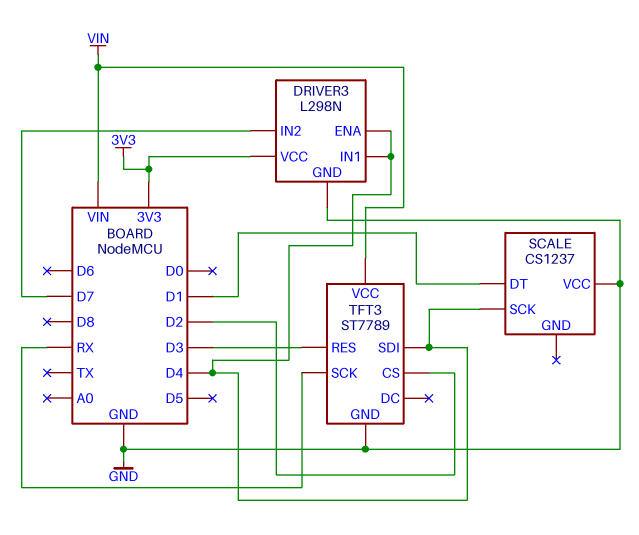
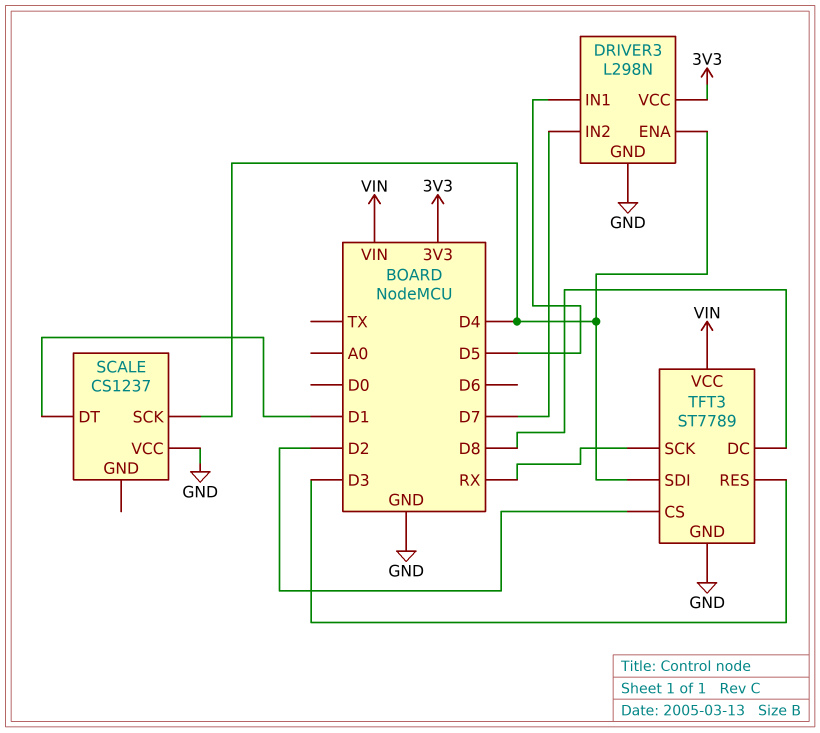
DRIVER3 pin IN1: D4 -> D5
TFT3 pin DC: none -> D8

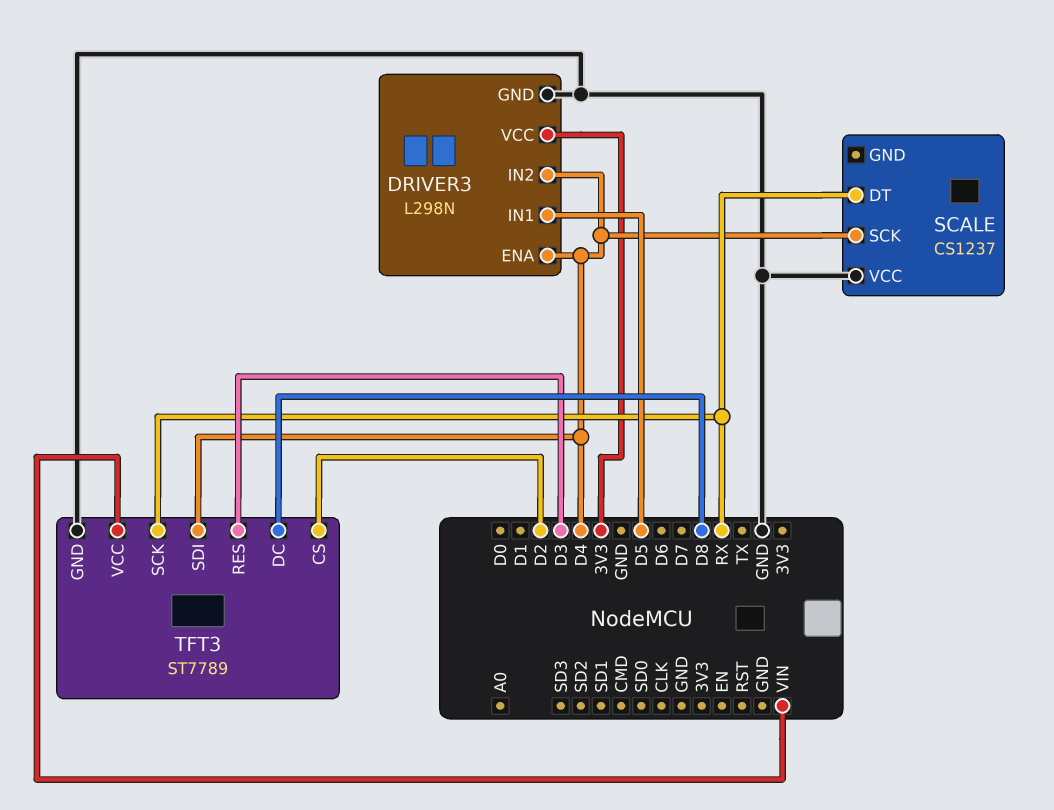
DRIVER3 pin IN2: D7 -> D4
SCALE pin DT: D1 -> RX

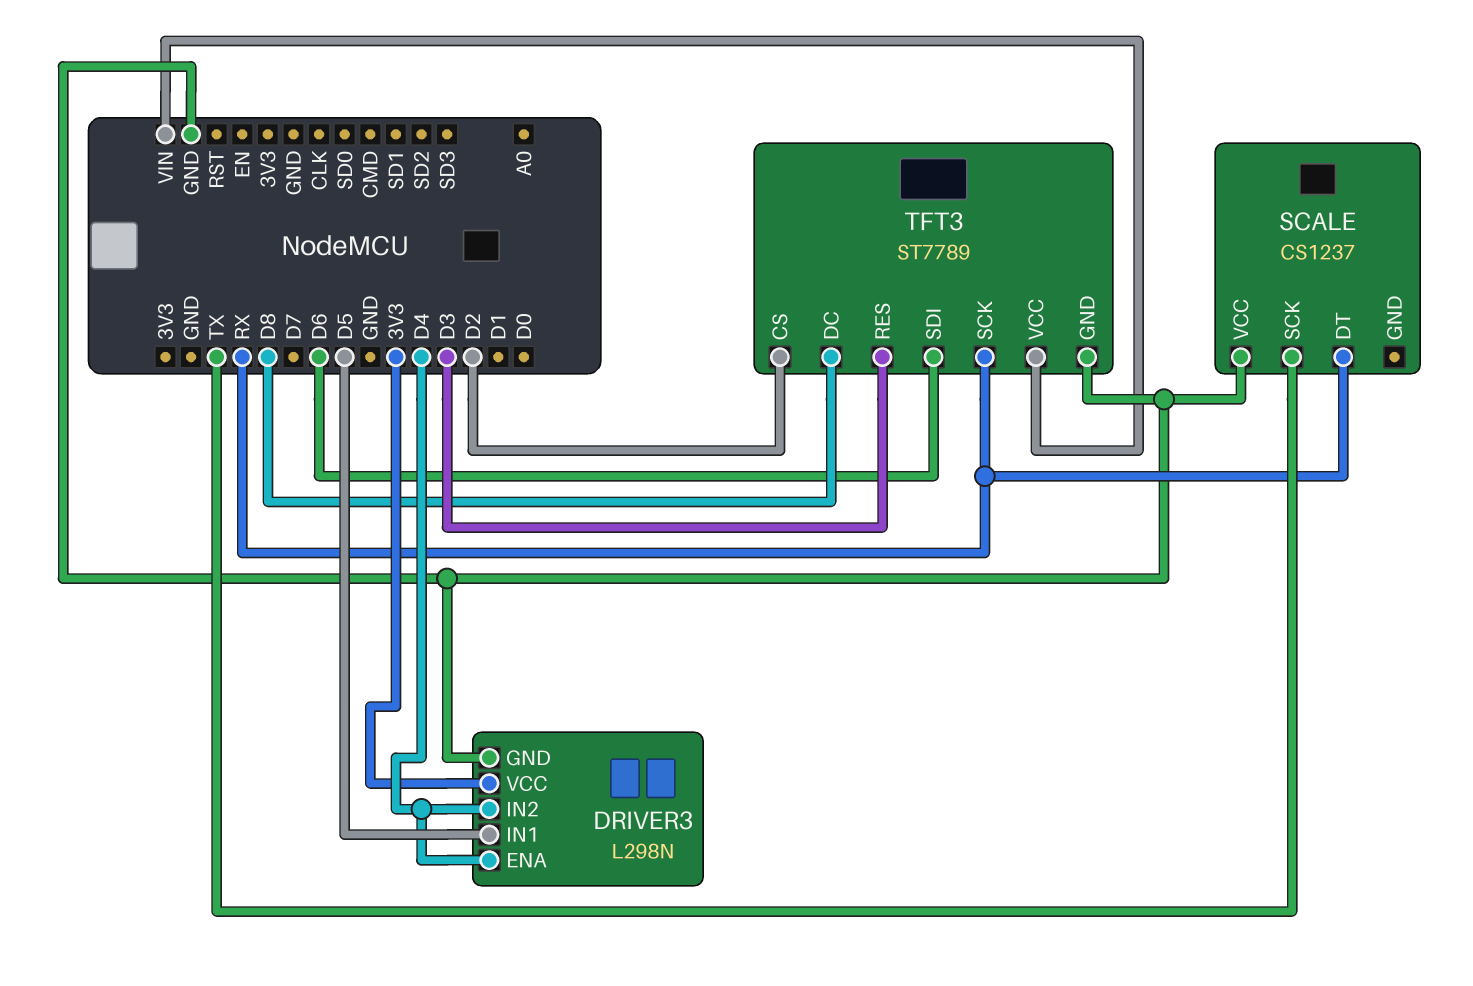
SCALE pin SCK: D4 -> TX
TFT3 pin SDI: D4 -> D6

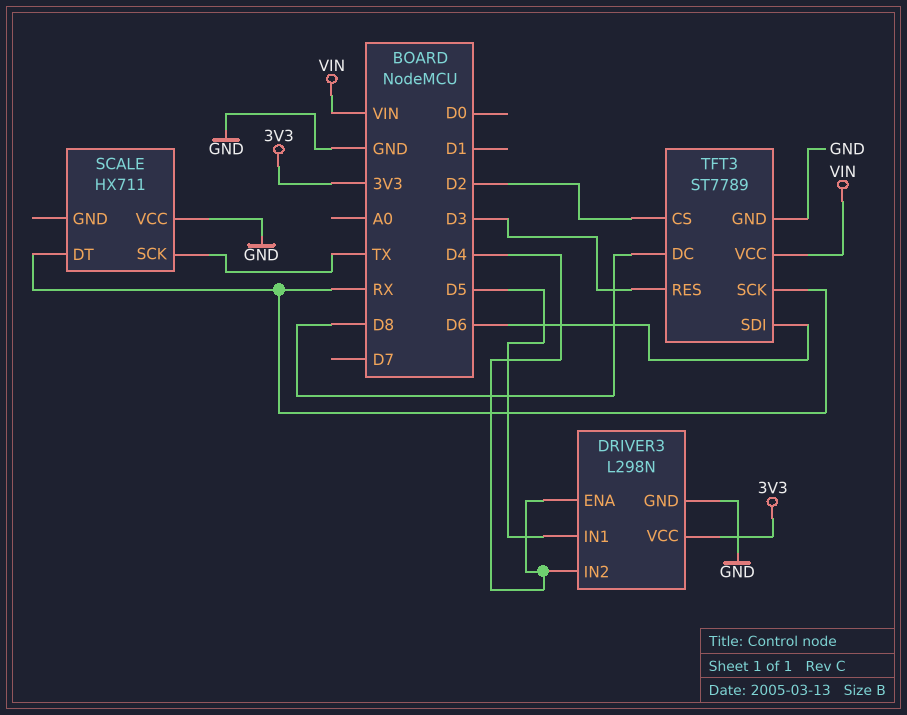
SCALE: CS1237 -> HX711

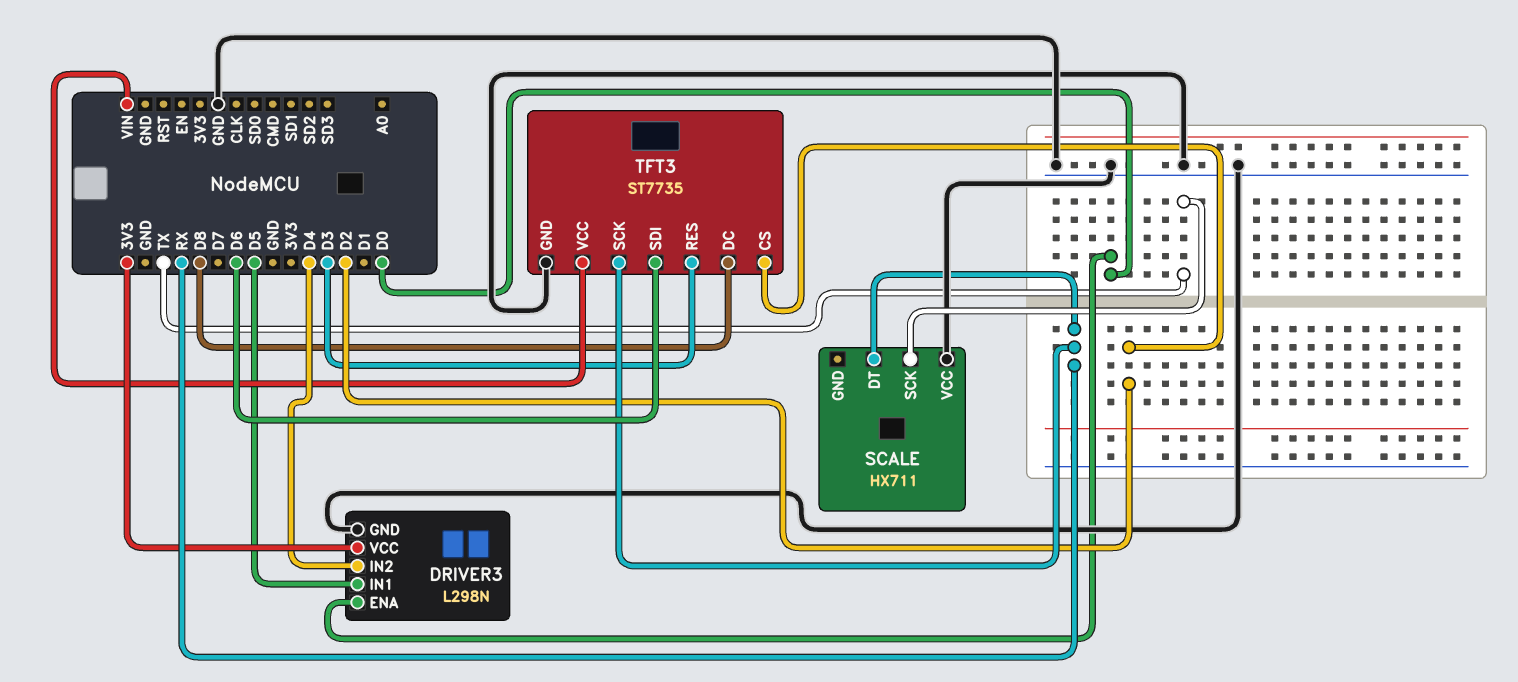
DRIVER3 pin ENA: D4 -> D0
TFT3: ST7789 -> ST7735

